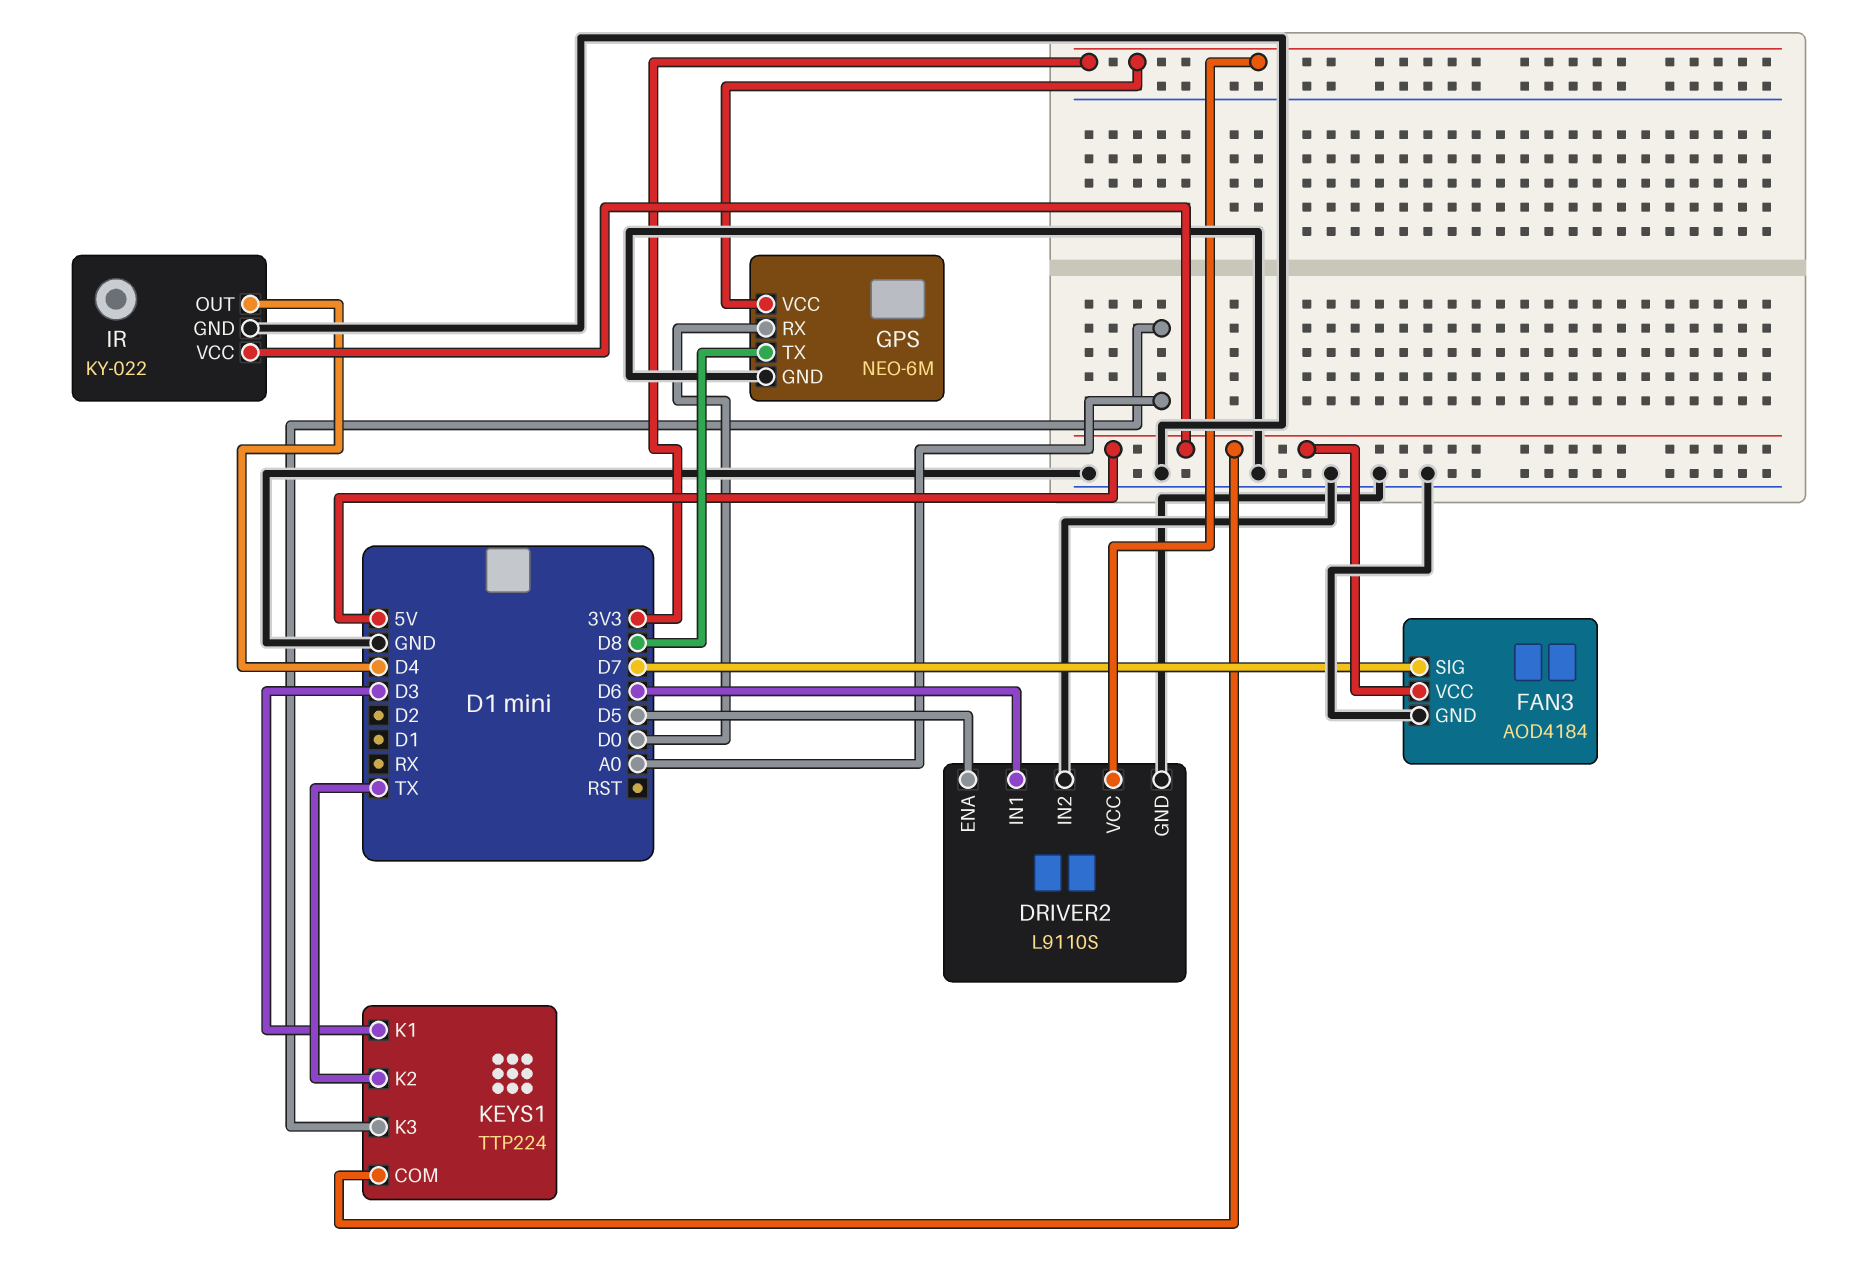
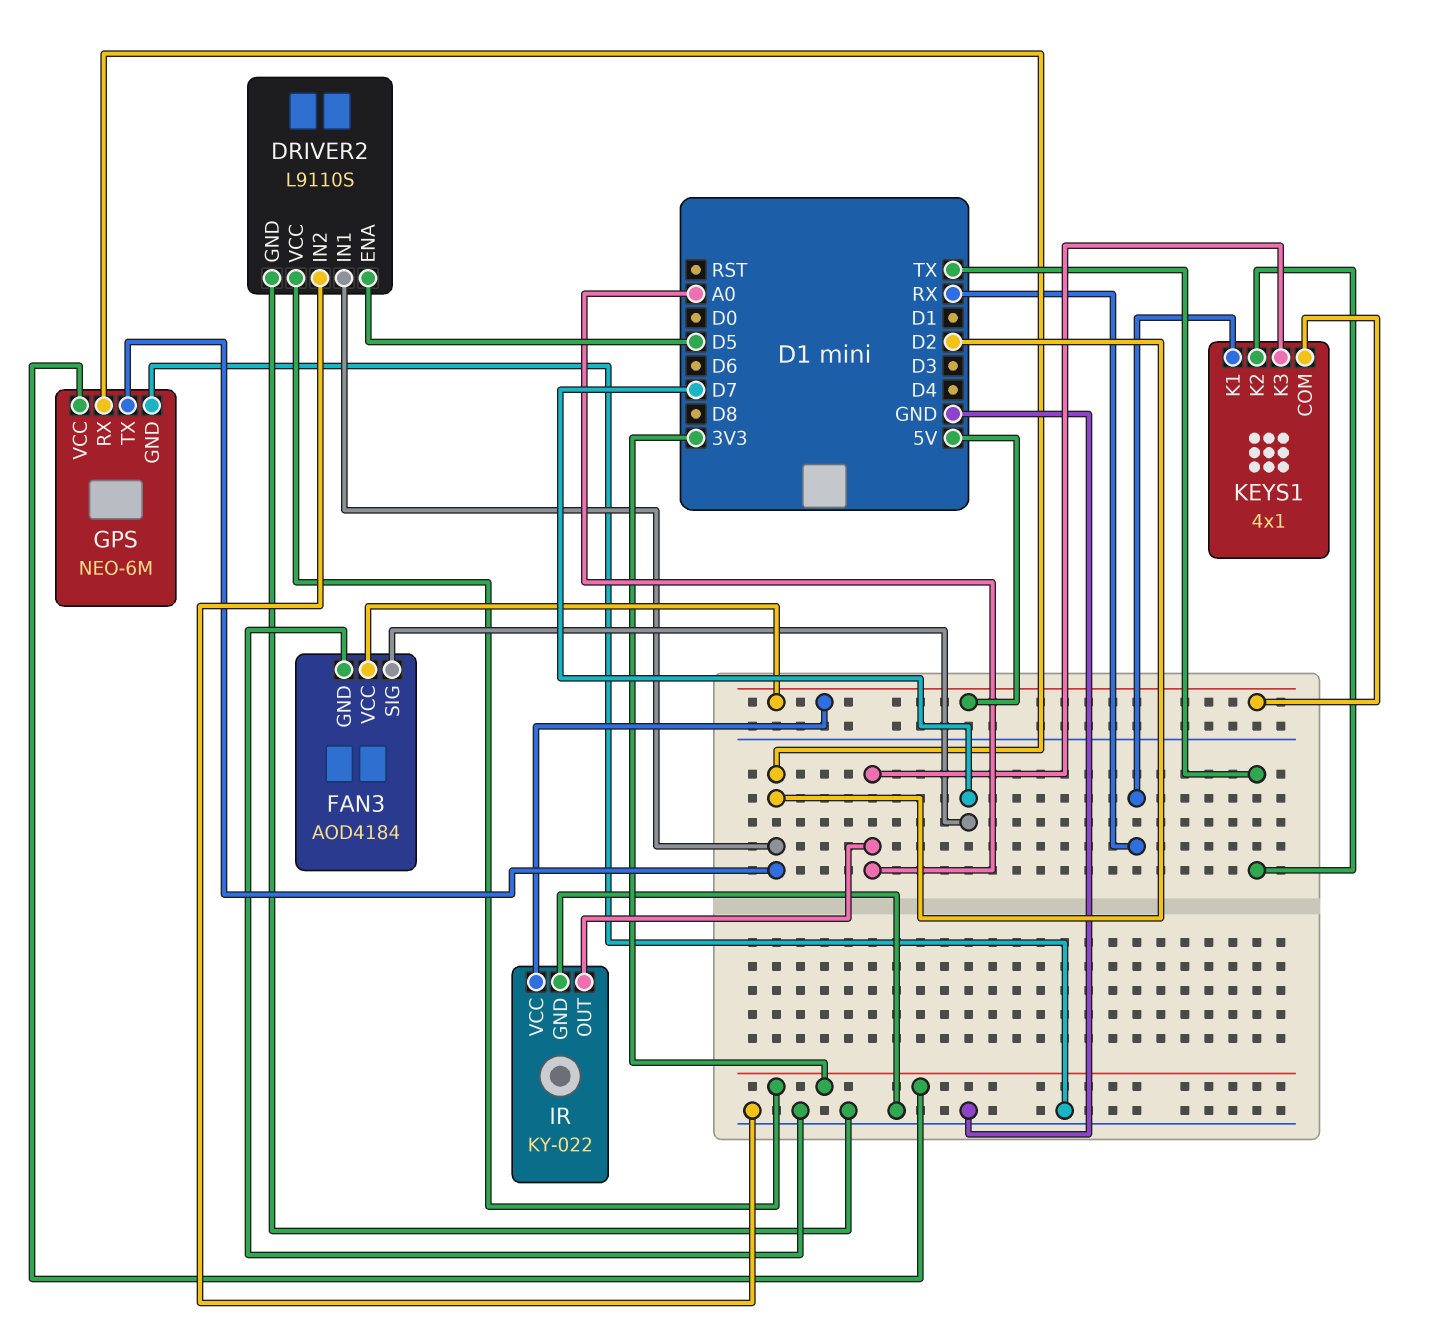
DRIVER2 pin IN1: D6 -> D2
GPS pin RX: D0 -> D2
GPS pin TX: D8 -> D2
IR pin OUT: D4 -> A0
KEYS1: TTP224 -> 4x1
KEYS1 pin K1: D3 -> RX

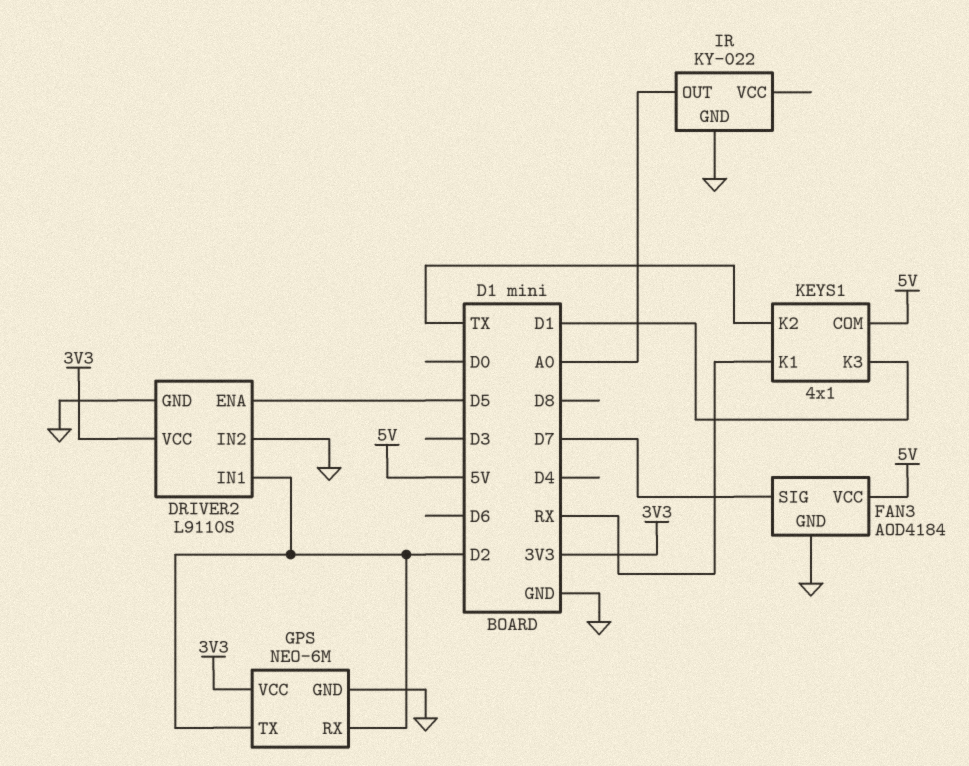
IR pin VCC: 5V -> none
KEYS1 pin K3: A0 -> D1

